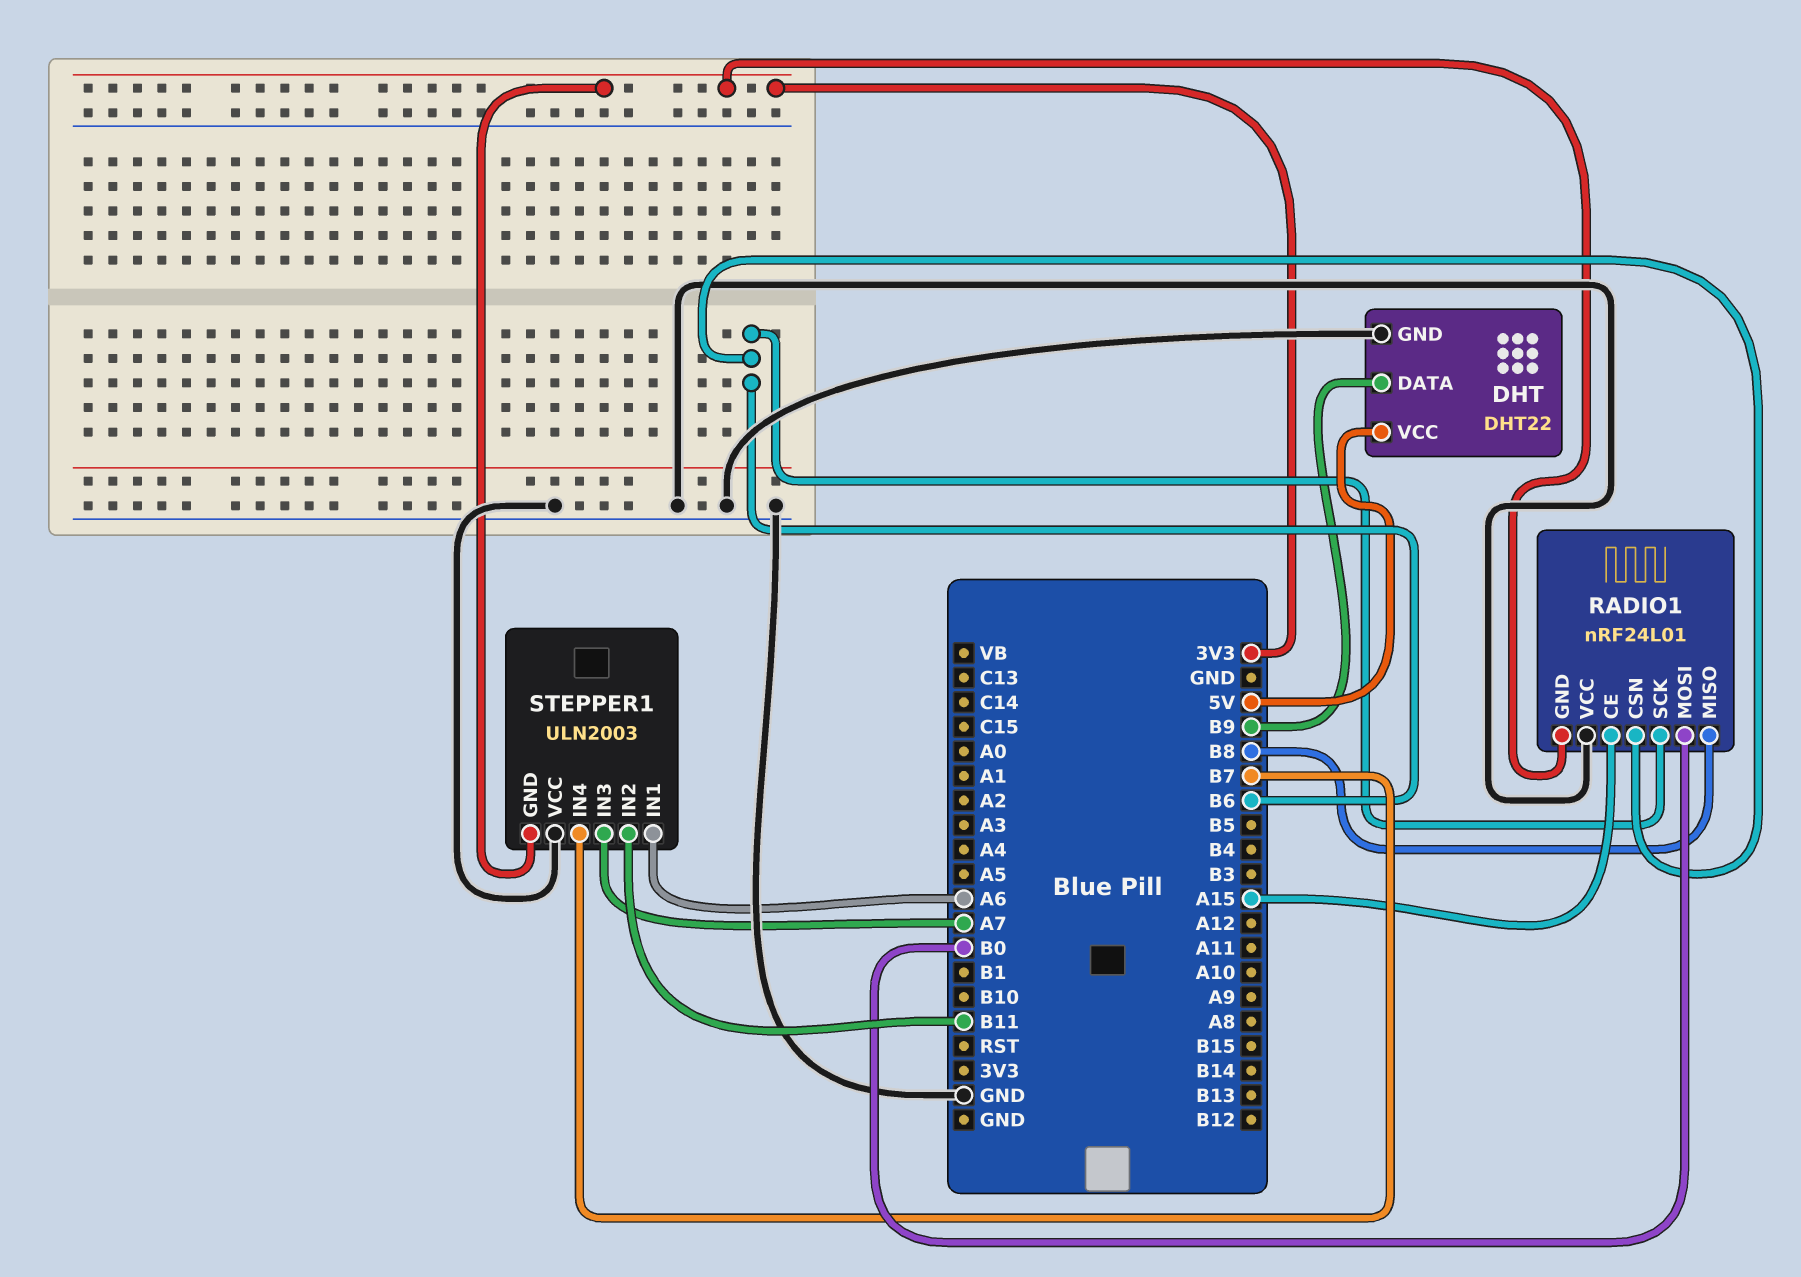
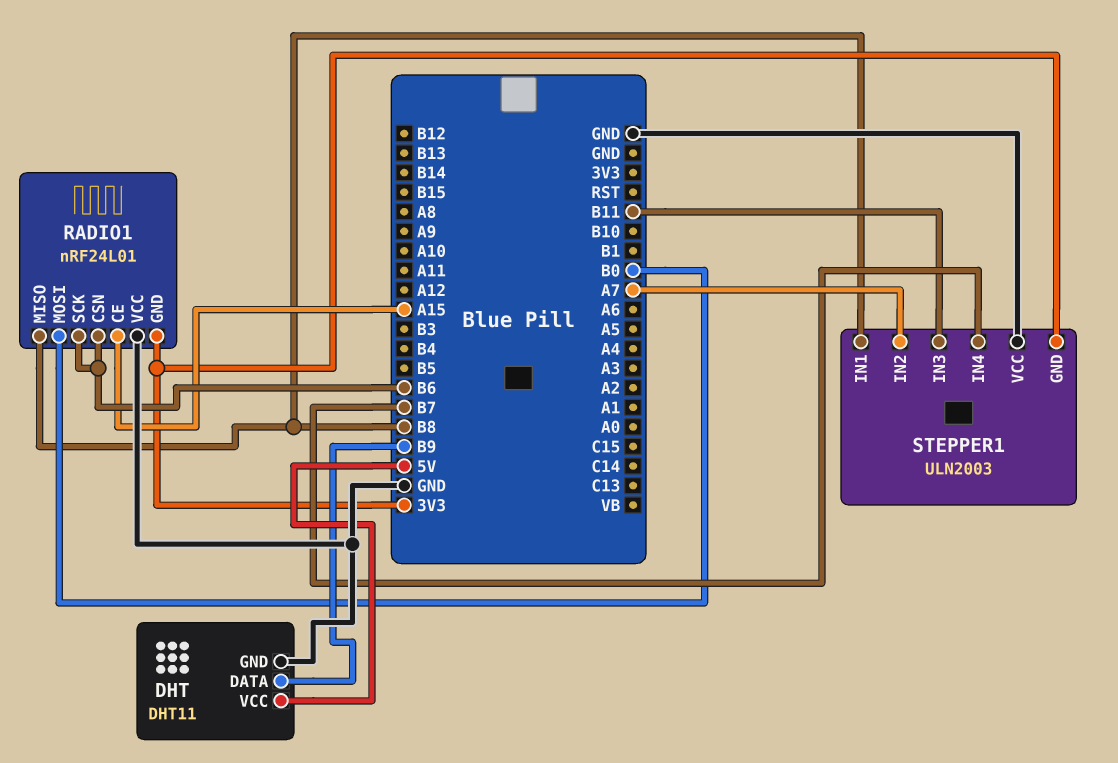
DHT: DHT22 -> DHT11
STEPPER1 pin IN1: A6 -> B8
STEPPER1 pin IN2: B11 -> A7
STEPPER1 pin IN3: A7 -> B11

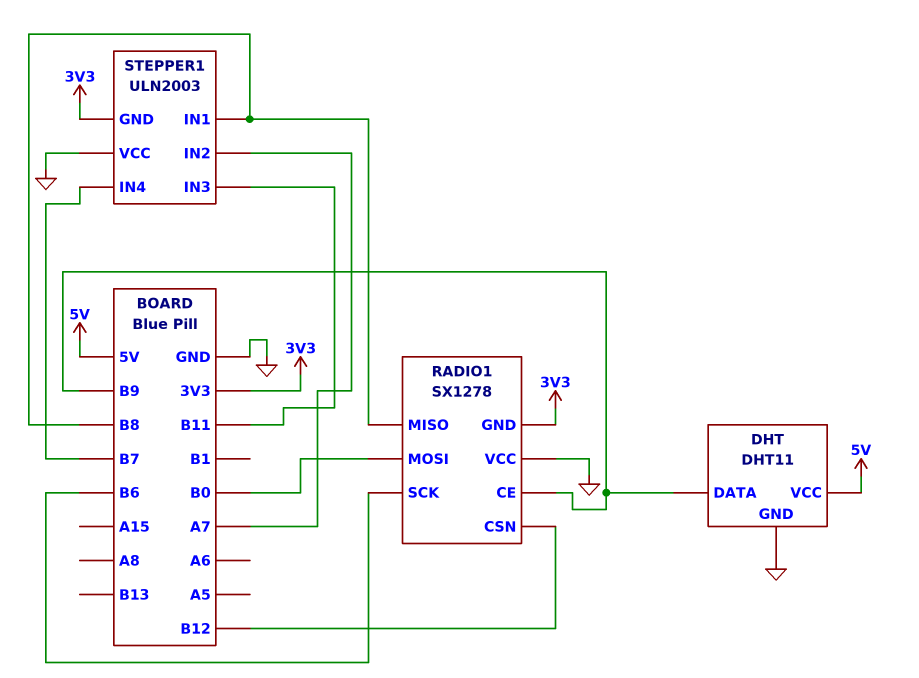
RADIO1: nRF24L01 -> SX1278
RADIO1 pin CE: A15 -> B9
RADIO1 pin CSN: B6 -> B12

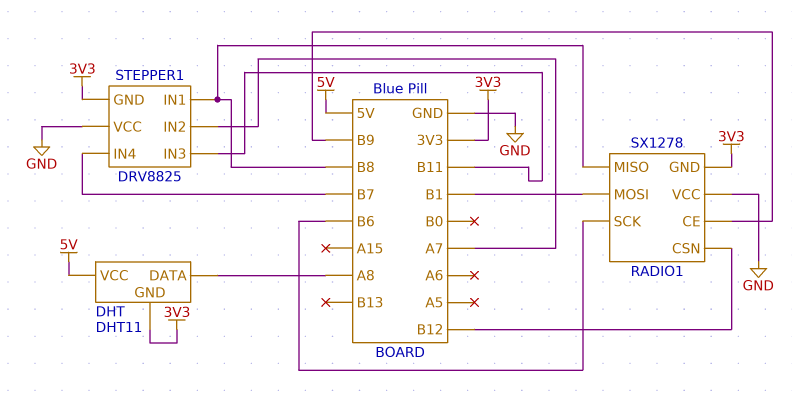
DHT pin DATA: B9 -> A8
DHT pin GND: GND -> 3V3
RADIO1 pin MOSI: B0 -> B1
STEPPER1: ULN2003 -> DRV8825

